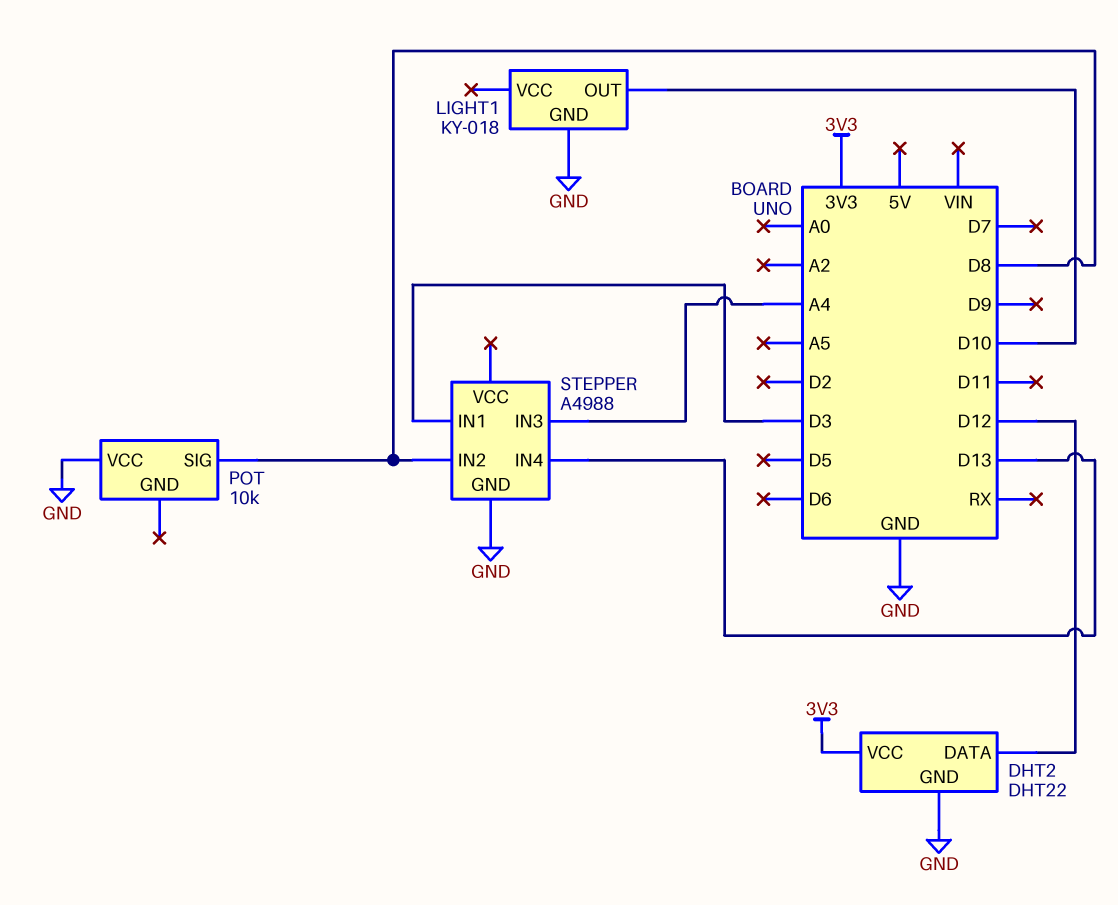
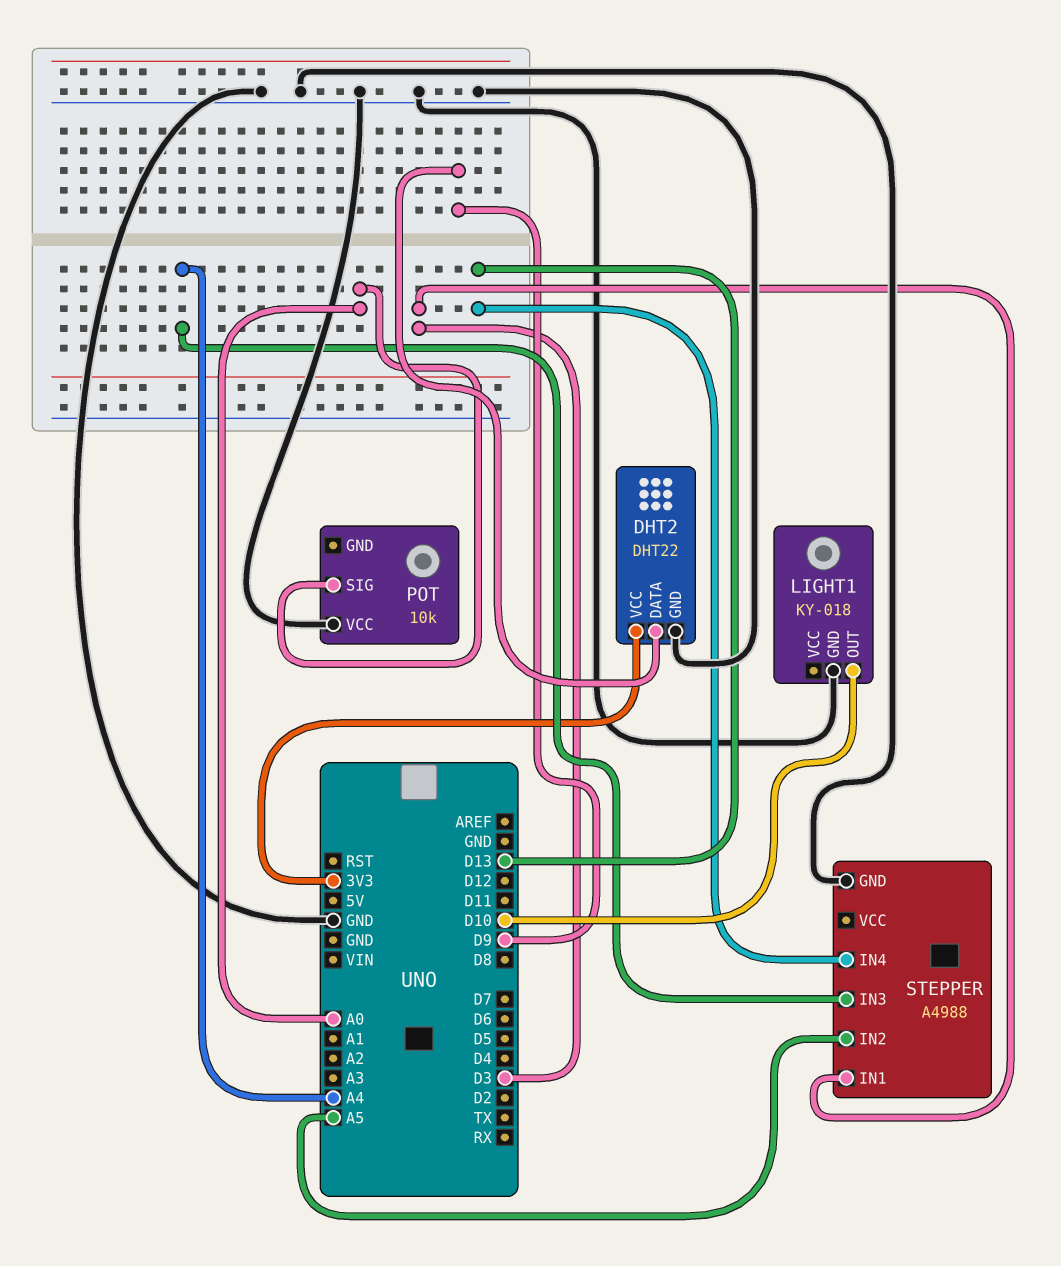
DHT2 pin DATA: D12 -> D9
POT pin SIG: D8 -> A0
STEPPER pin IN2: D8 -> A5

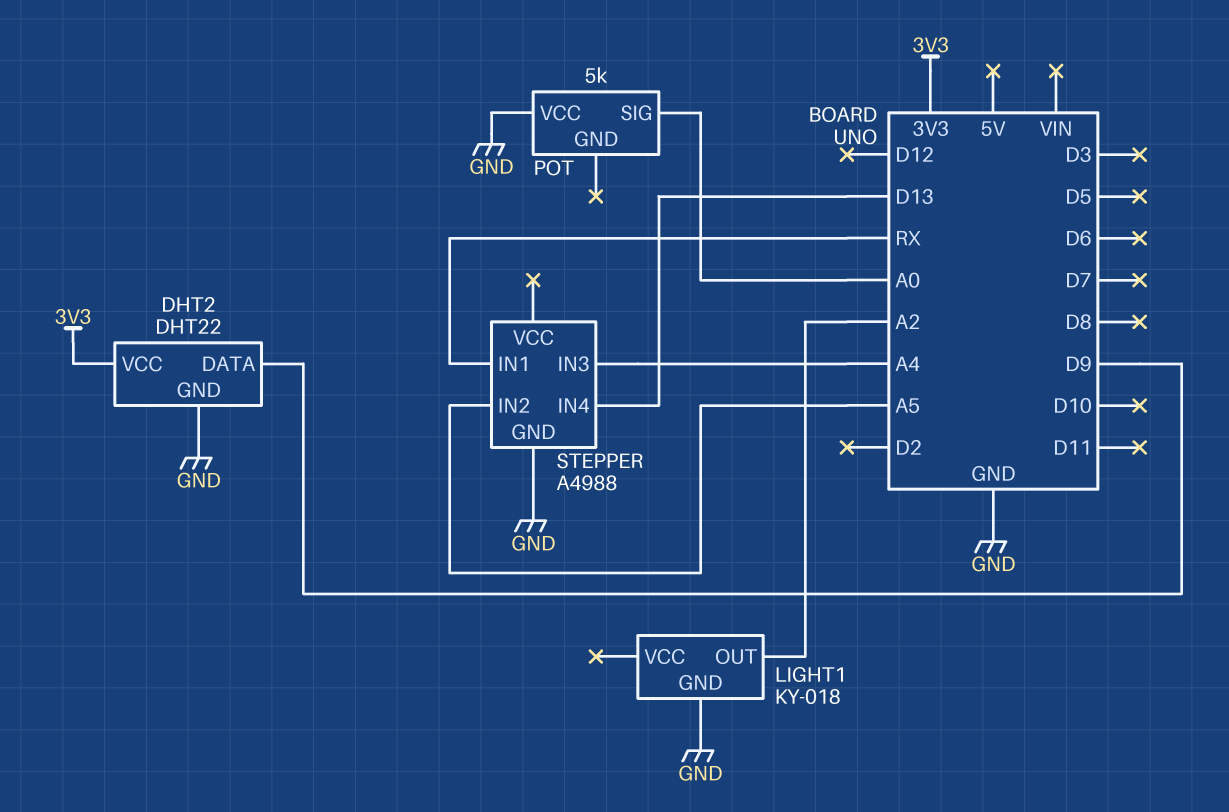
LIGHT1 pin OUT: D10 -> A2
POT: 10k -> 5k
STEPPER pin IN1: D3 -> RX

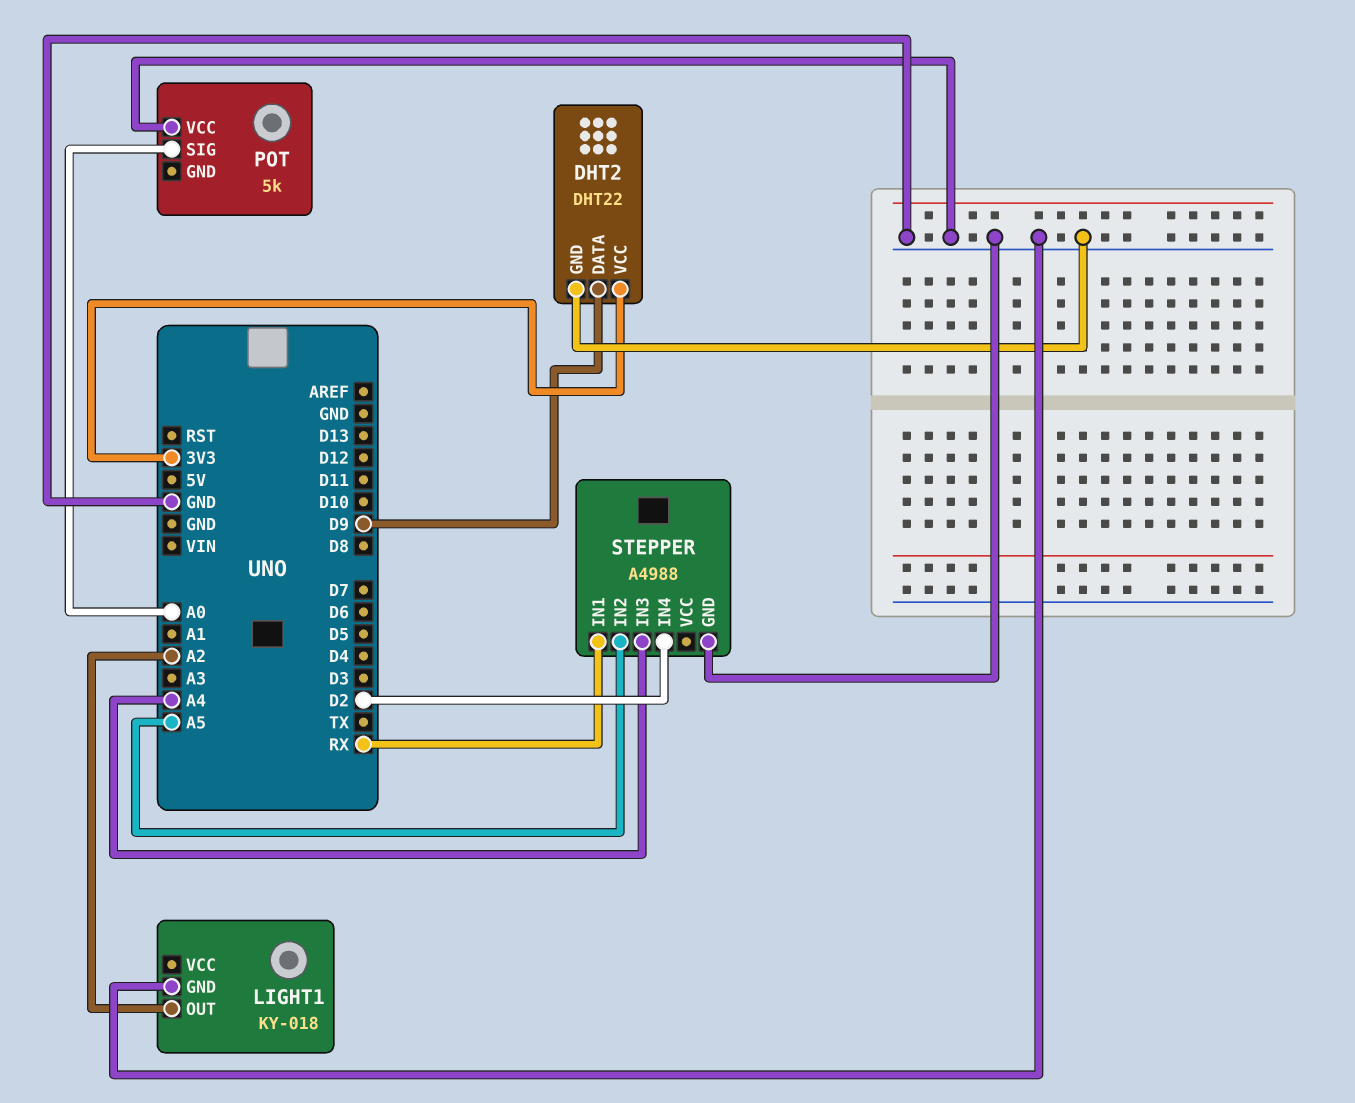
STEPPER pin IN4: D13 -> D2

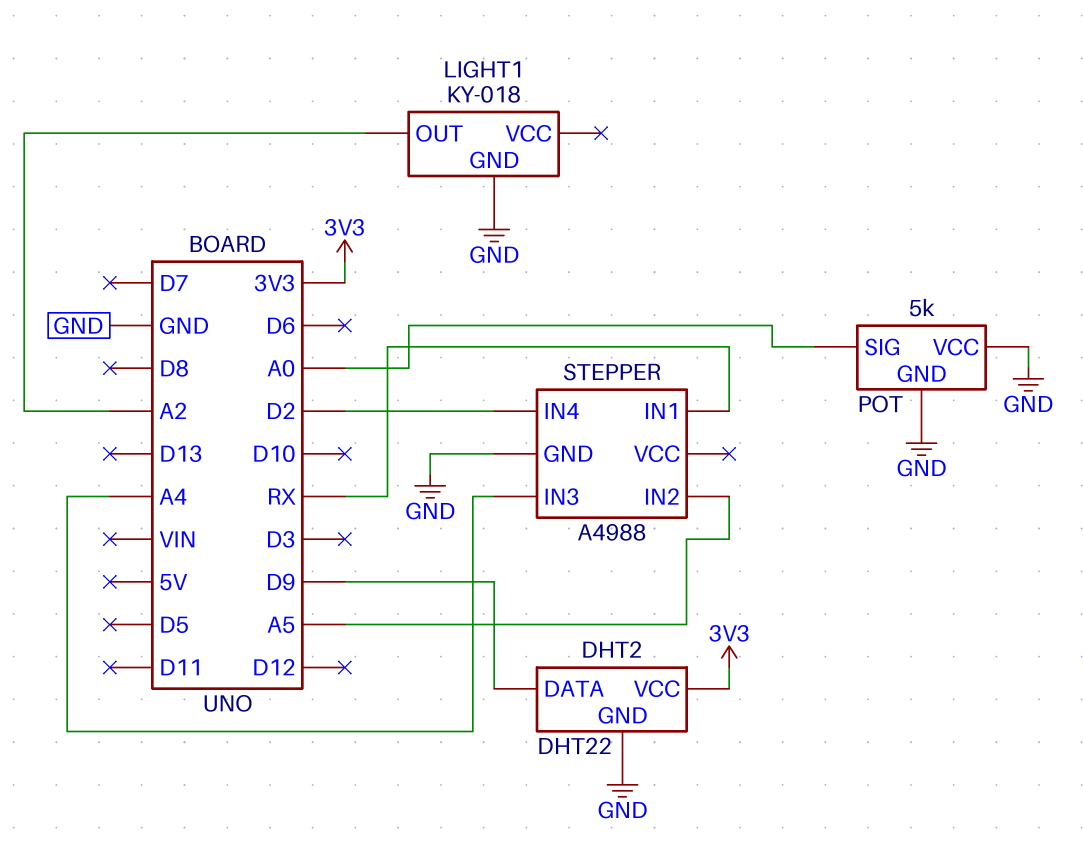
POT pin GND: none -> GND

